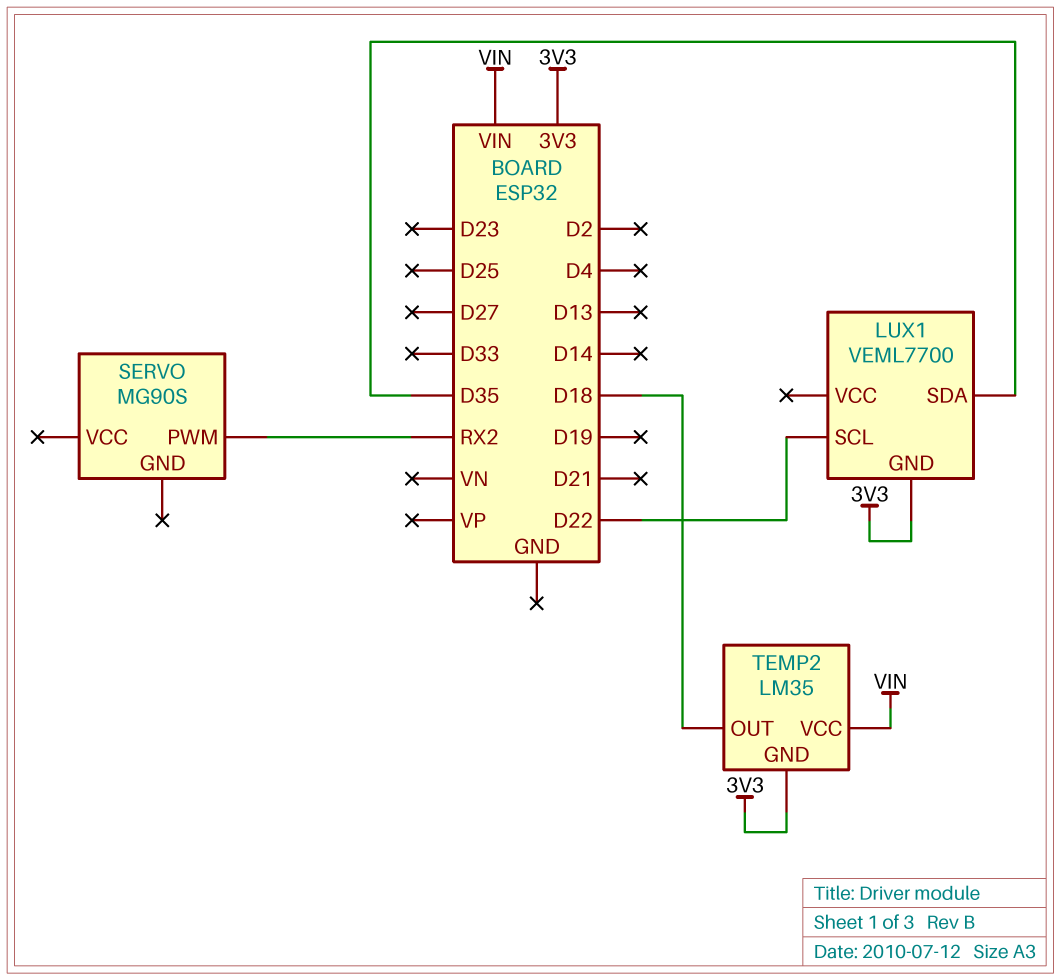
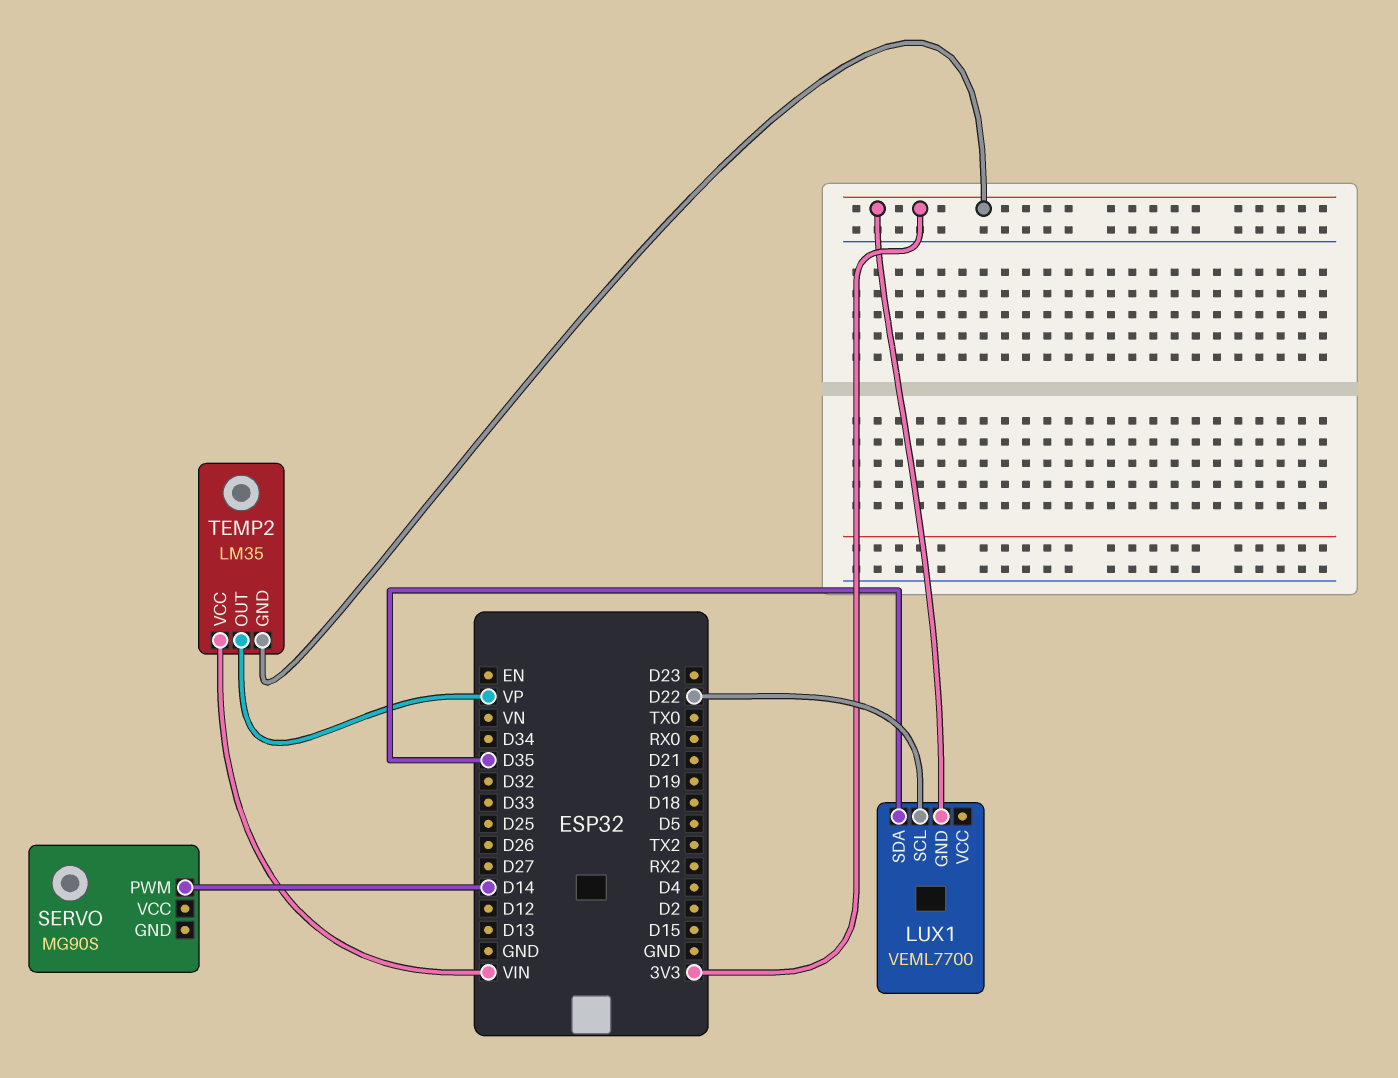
SERVO pin PWM: RX2 -> D14
TEMP2 pin OUT: D18 -> VP

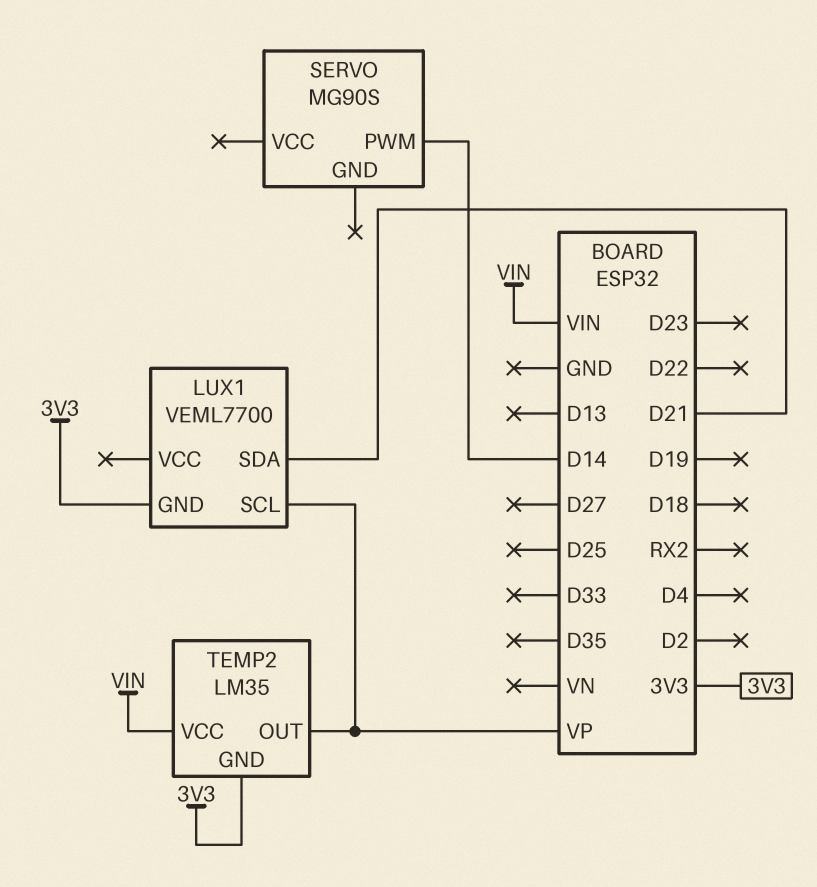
LUX1 pin SCL: D22 -> VP
LUX1 pin SDA: D35 -> D21

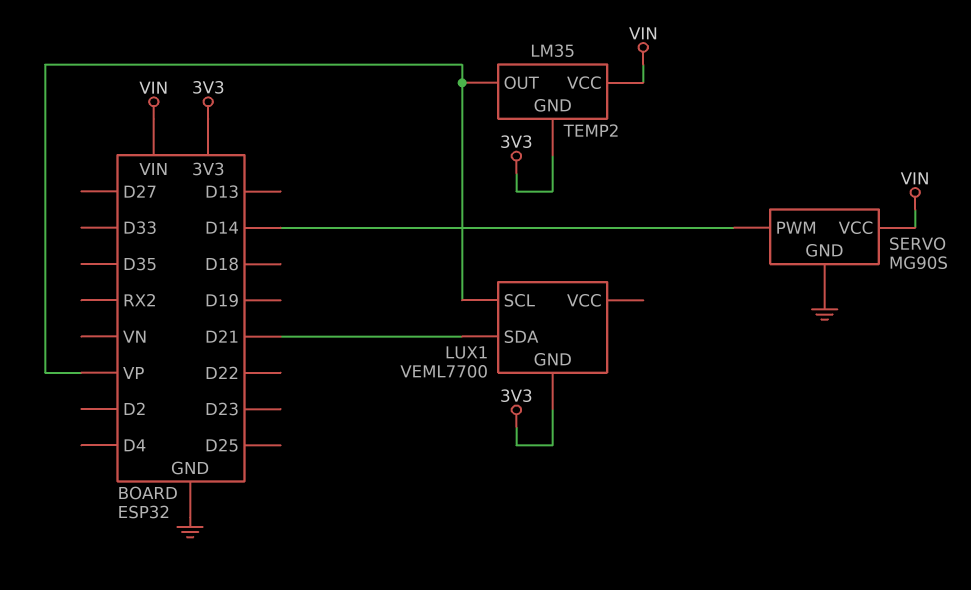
SERVO pin GND: none -> GND
SERVO pin VCC: none -> VIN

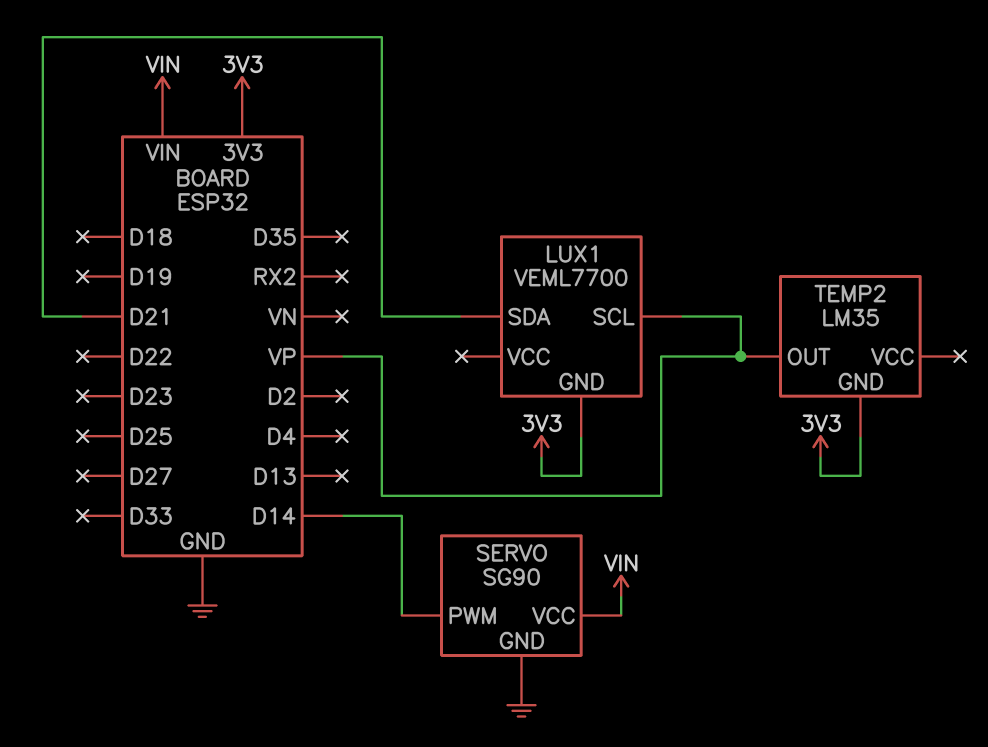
SERVO: MG90S -> SG90
TEMP2 pin VCC: VIN -> none

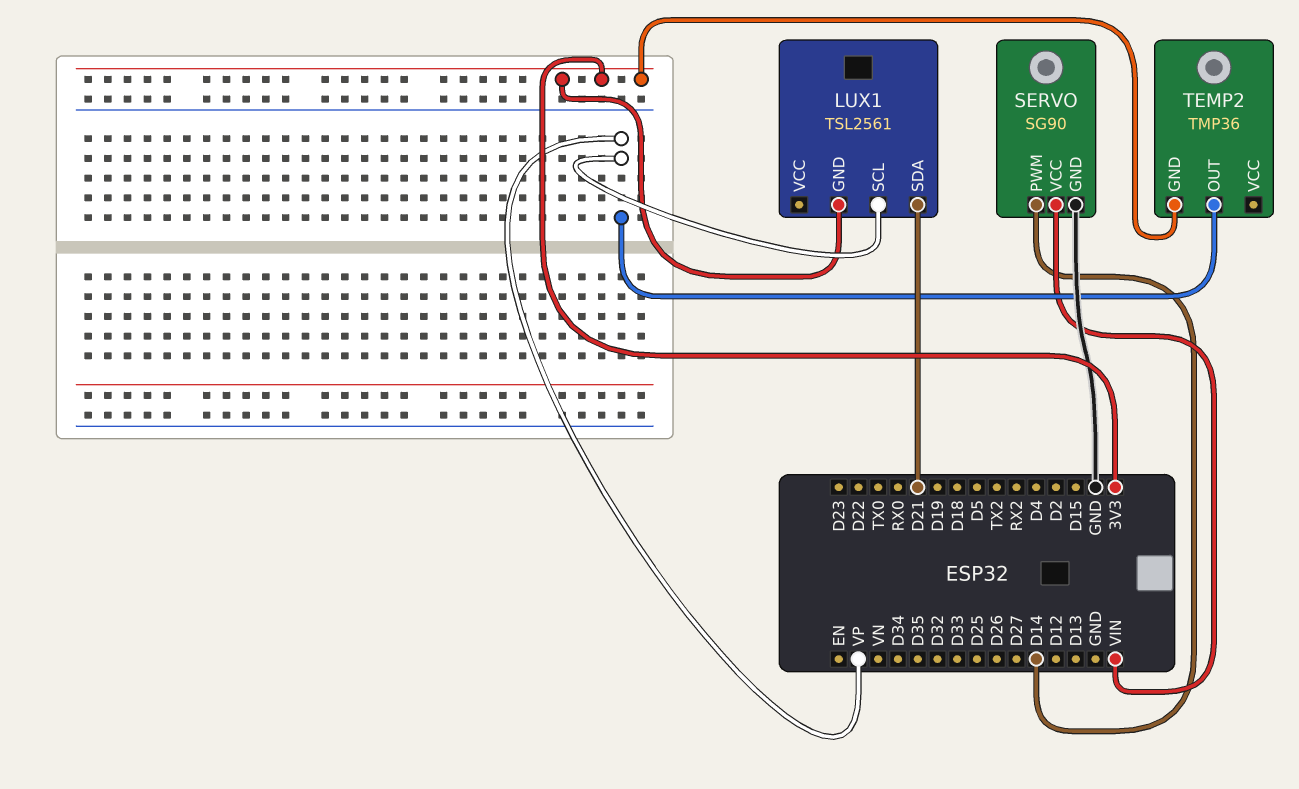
LUX1: VEML7700 -> TSL2561
TEMP2: LM35 -> TMP36

